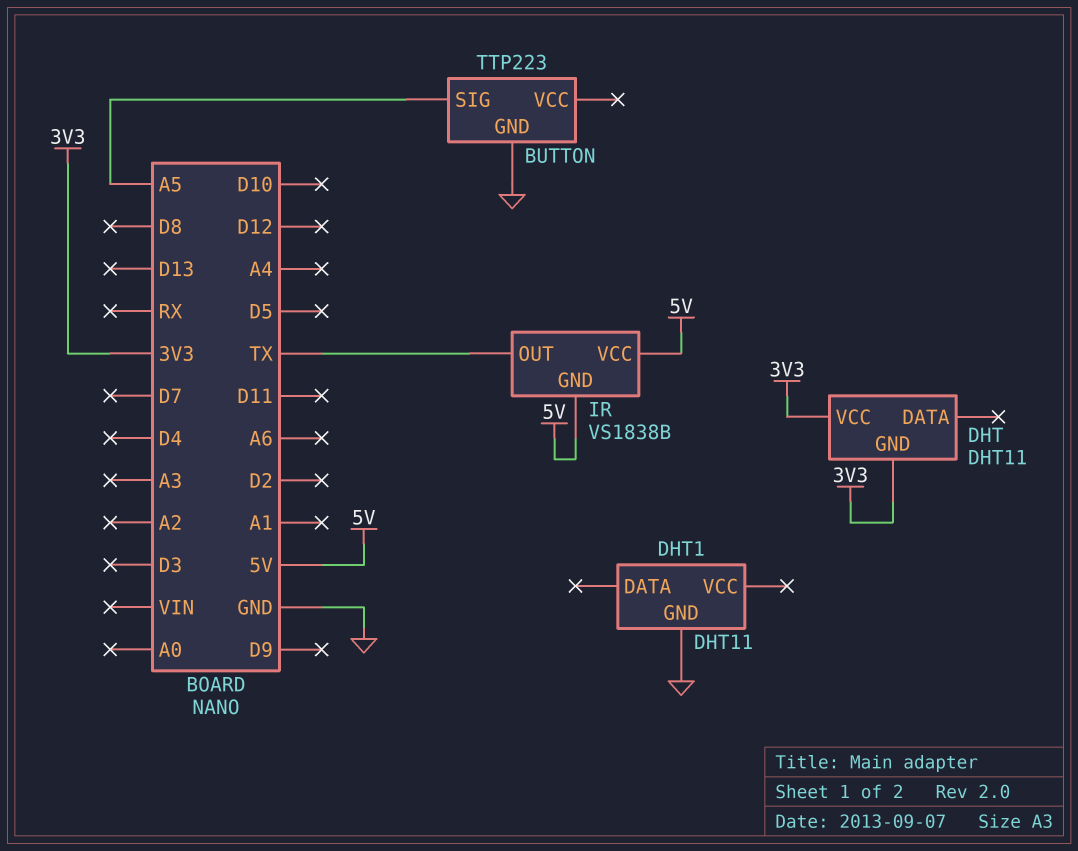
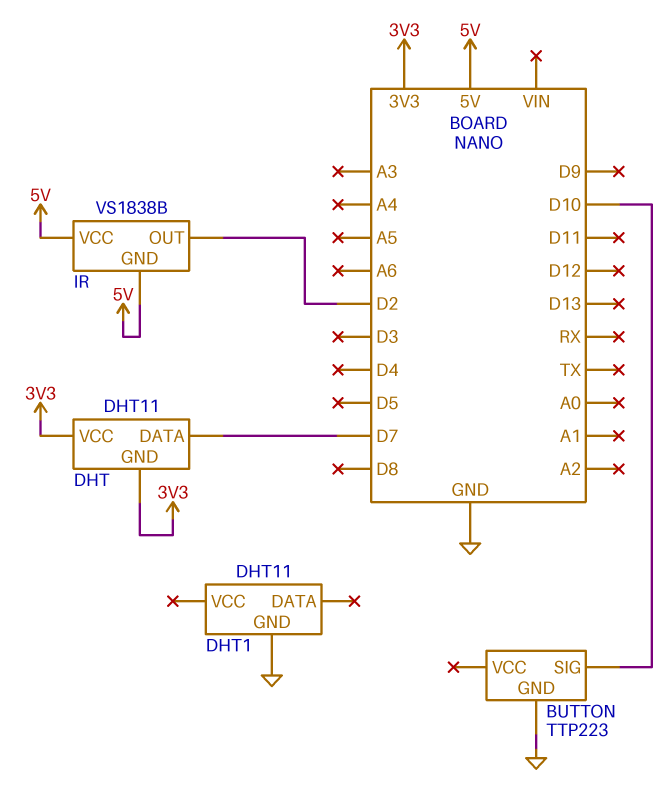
BUTTON pin SIG: A5 -> D10
DHT pin DATA: none -> D7
IR pin OUT: TX -> D2

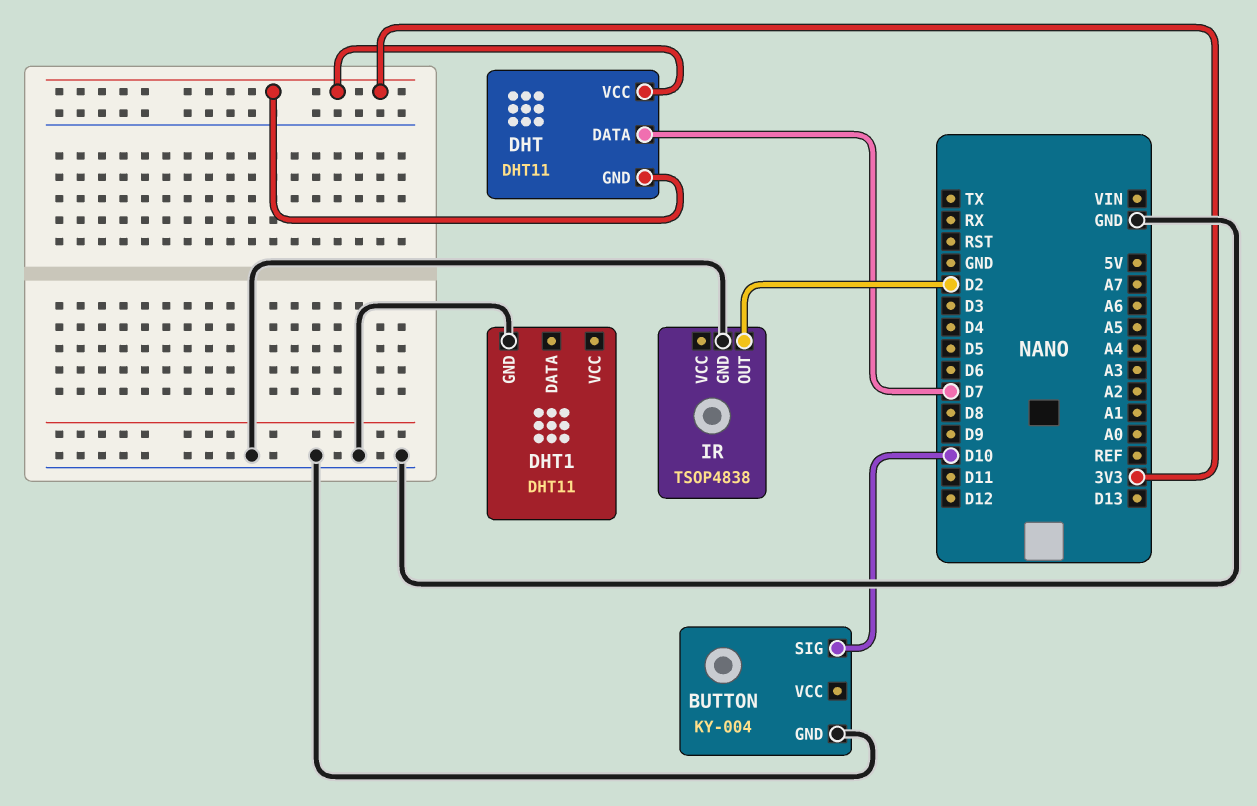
BUTTON: TTP223 -> KY-004
IR: VS1838B -> TSOP4838
IR pin GND: 5V -> GND
IR pin VCC: 5V -> none

